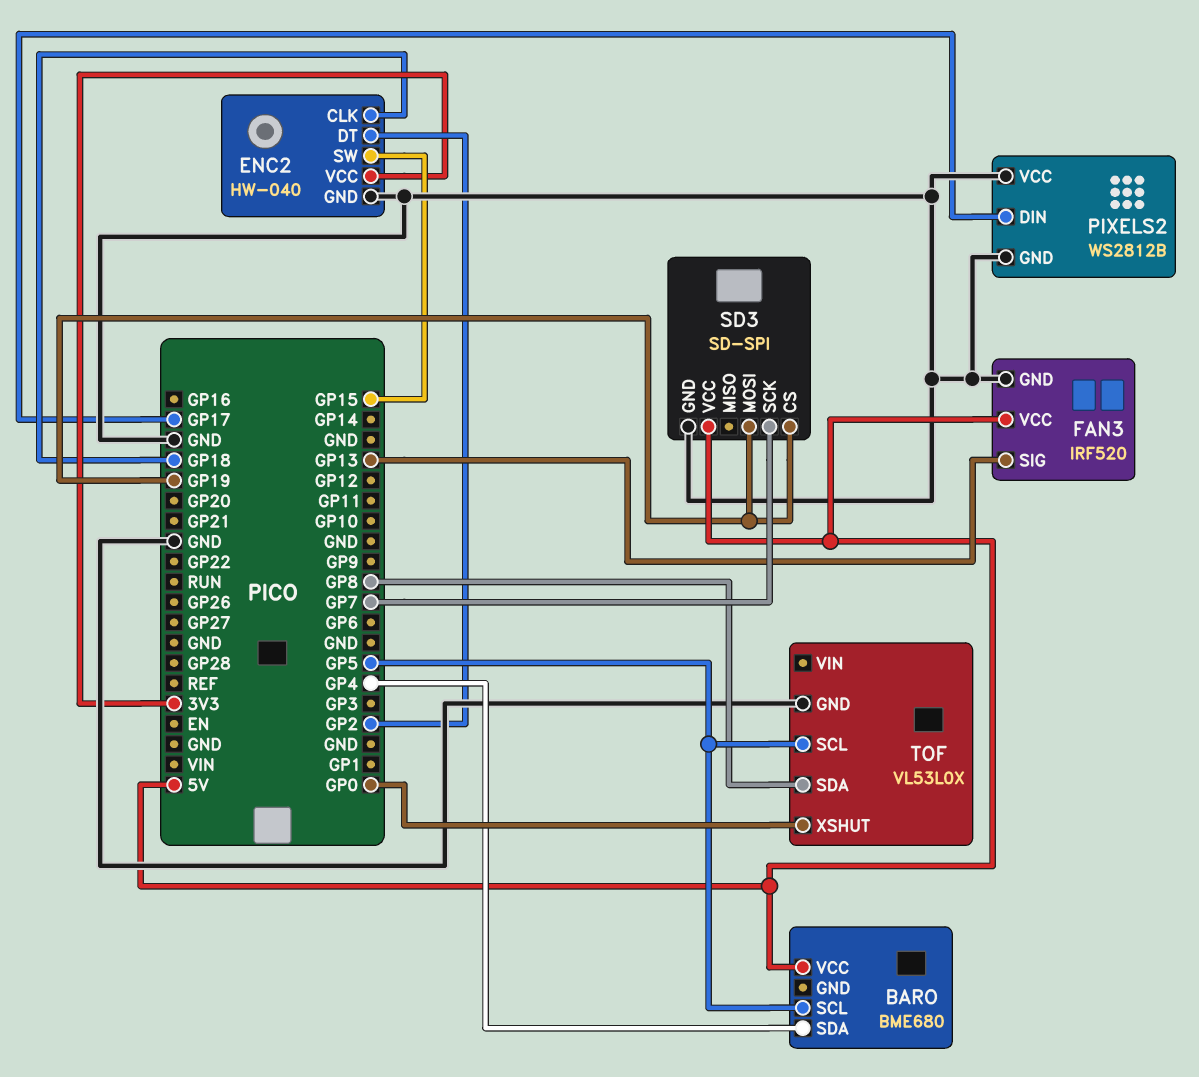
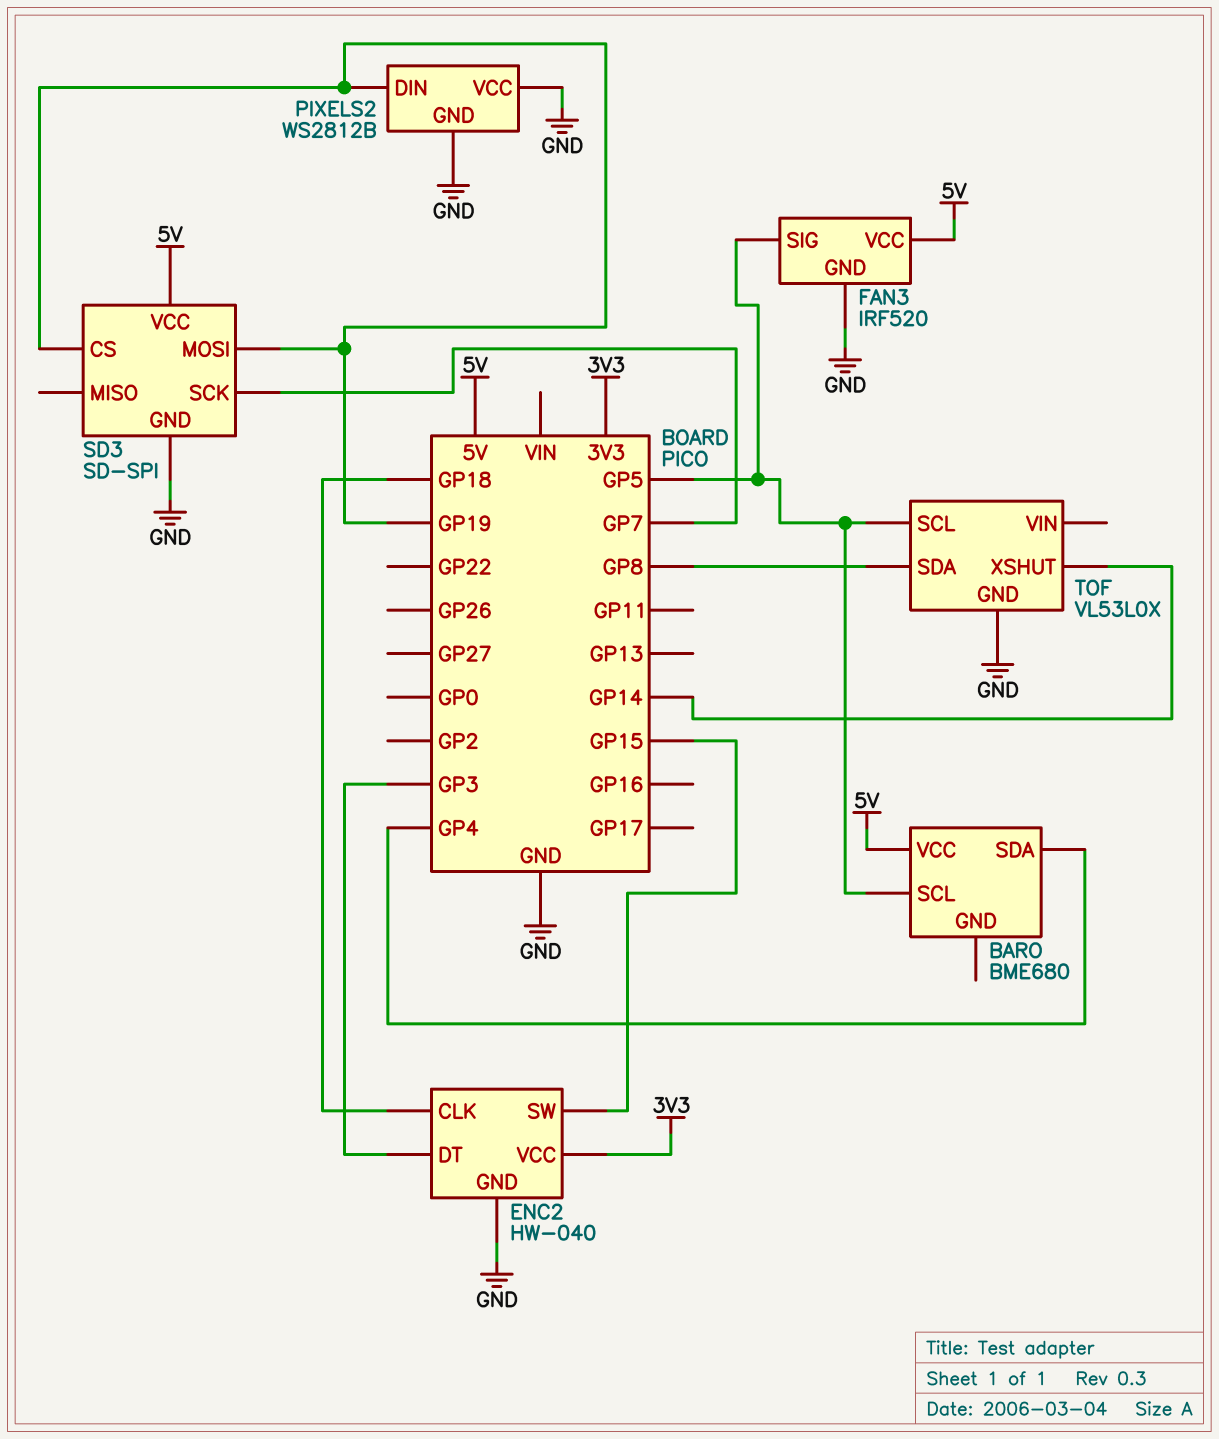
ENC2 pin DT: GP2 -> GP3
FAN3 pin SIG: GP13 -> GP5
PIXELS2 pin DIN: GP17 -> GP19
TOF pin XSHUT: GP0 -> GP14

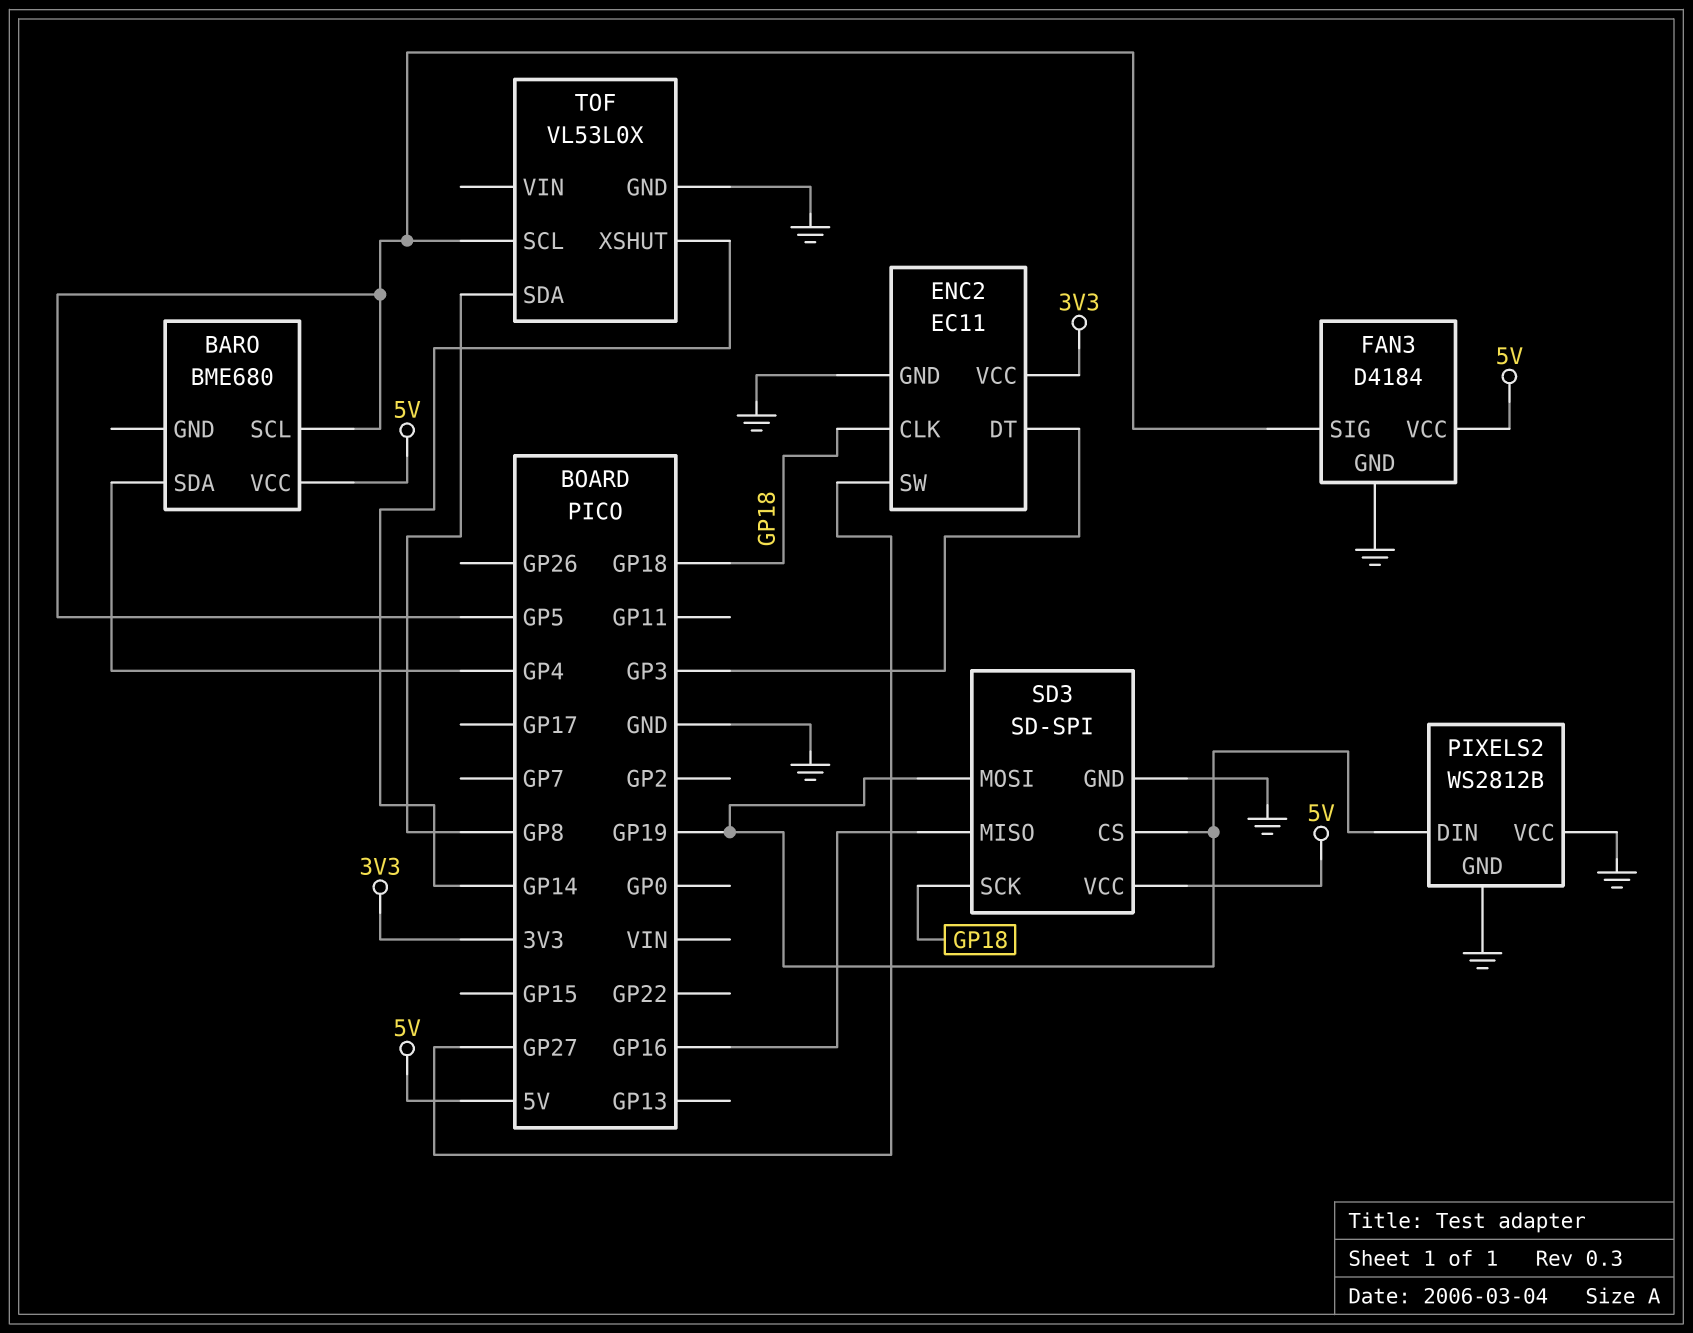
ENC2: HW-040 -> EC11
ENC2 pin SW: GP15 -> GP27
FAN3: IRF520 -> D4184
SD3 pin MISO: none -> GP16
SD3 pin SCK: GP7 -> GP18

